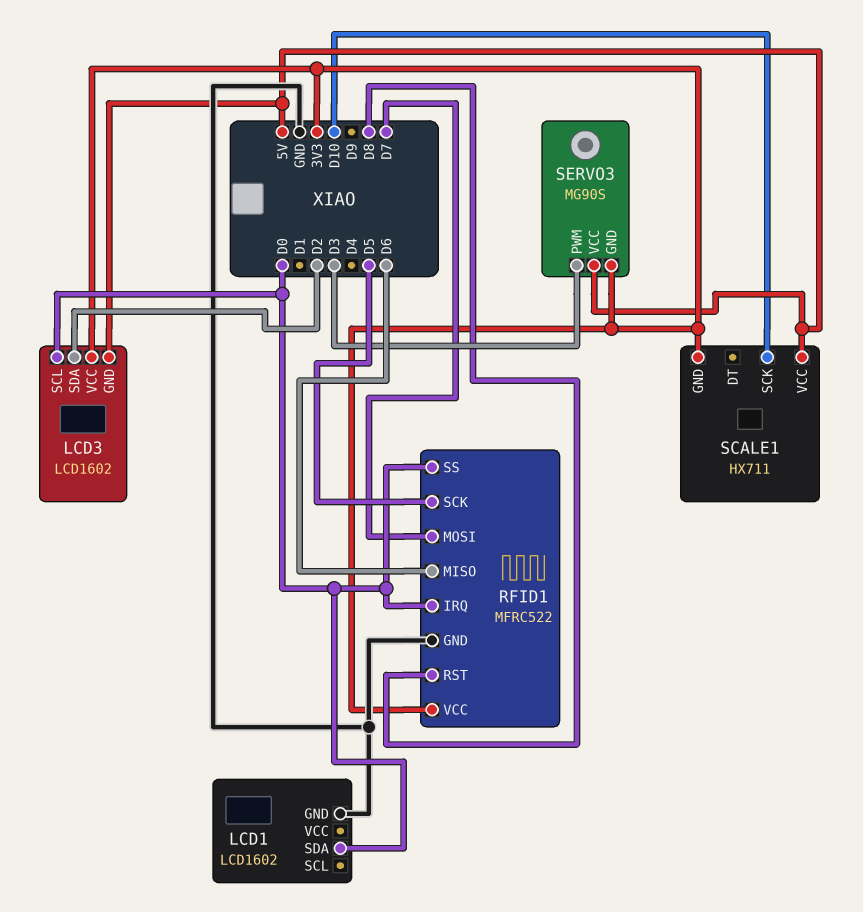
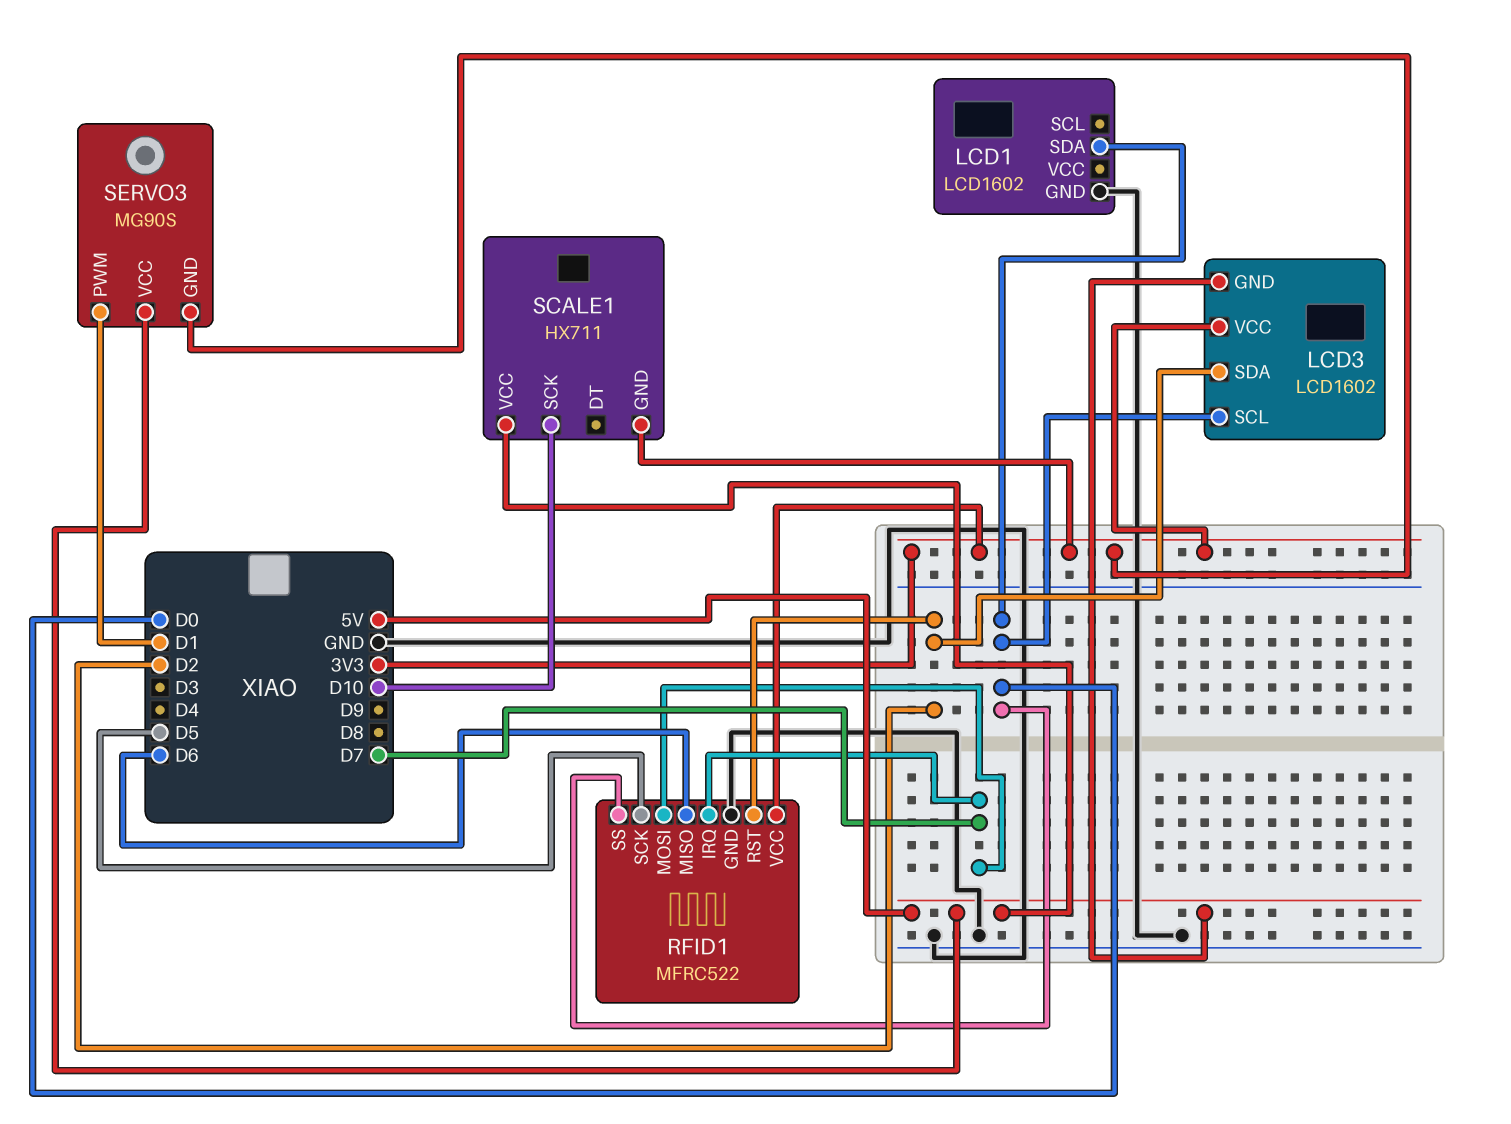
RFID1 pin IRQ: D0 -> D7
RFID1 pin RST: D8 -> D2
SERVO3 pin PWM: D3 -> D1

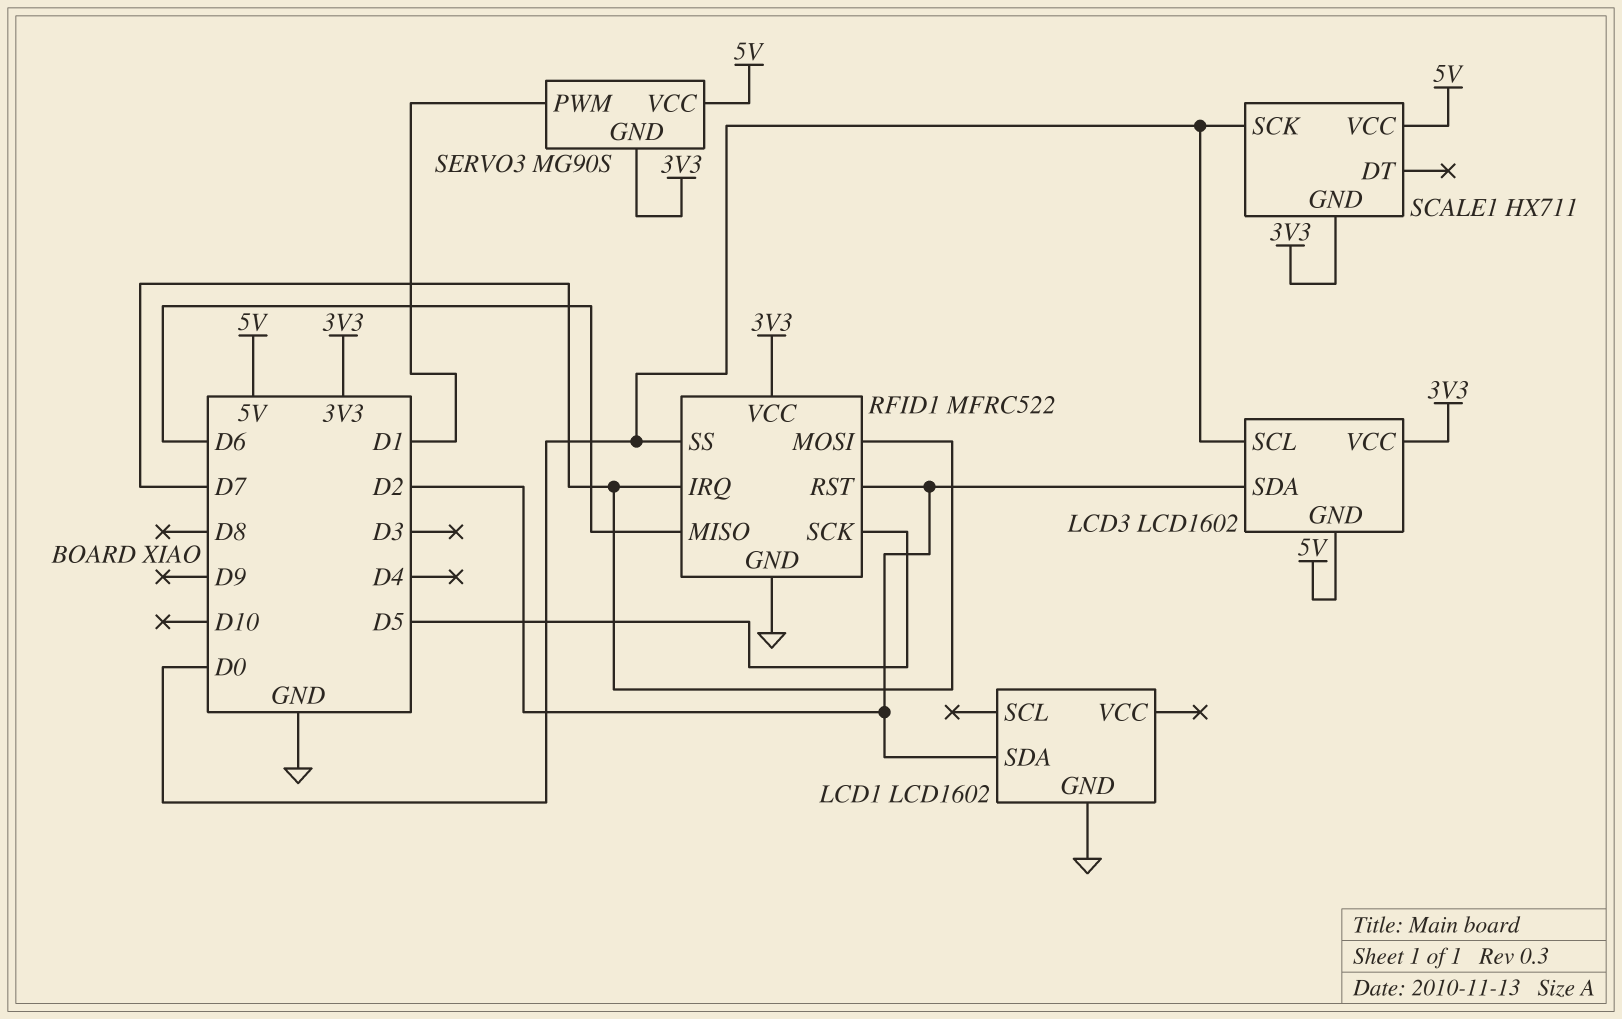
LCD1 pin SDA: D0 -> D2
SCALE1 pin SCK: D10 -> D0

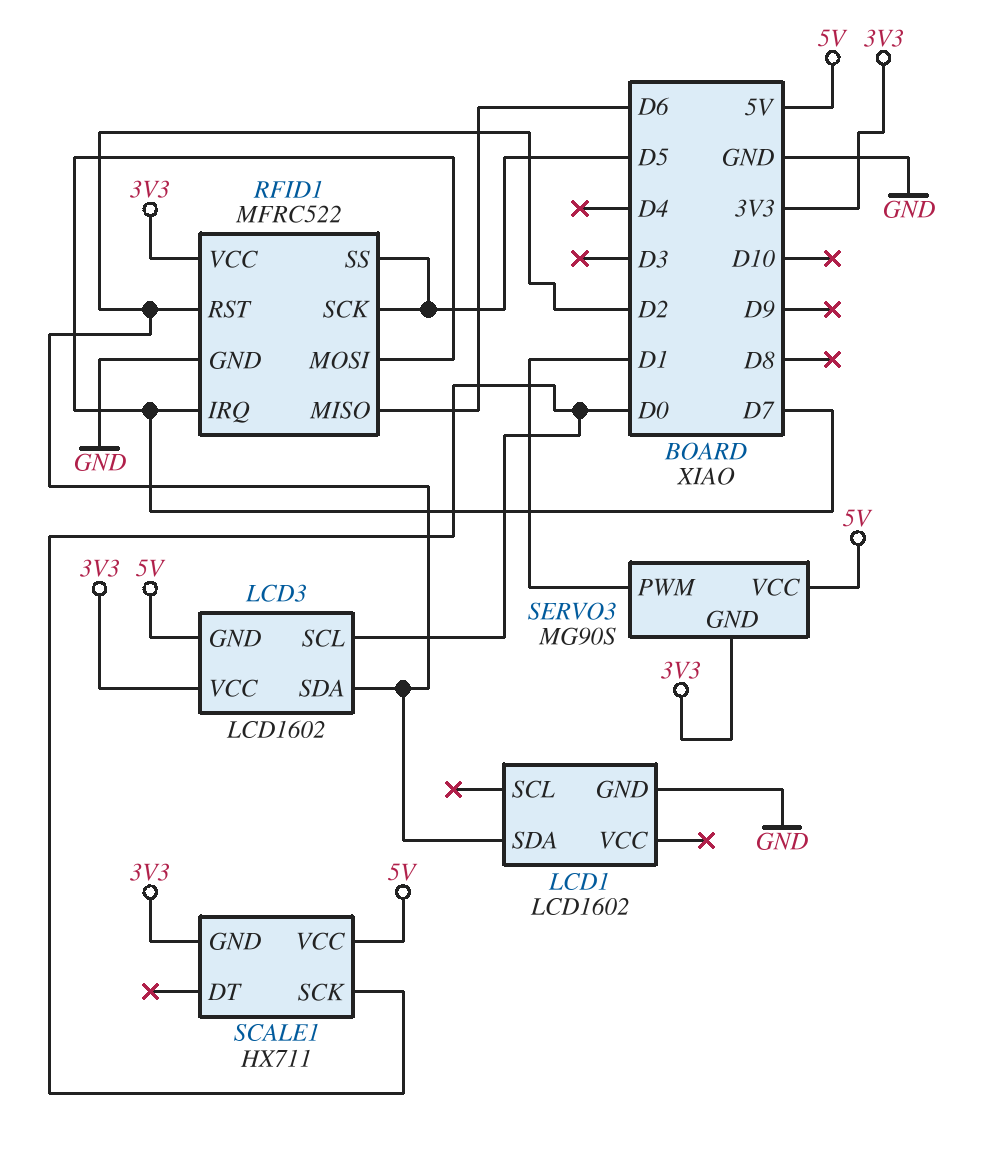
RFID1 pin SS: D0 -> D5

